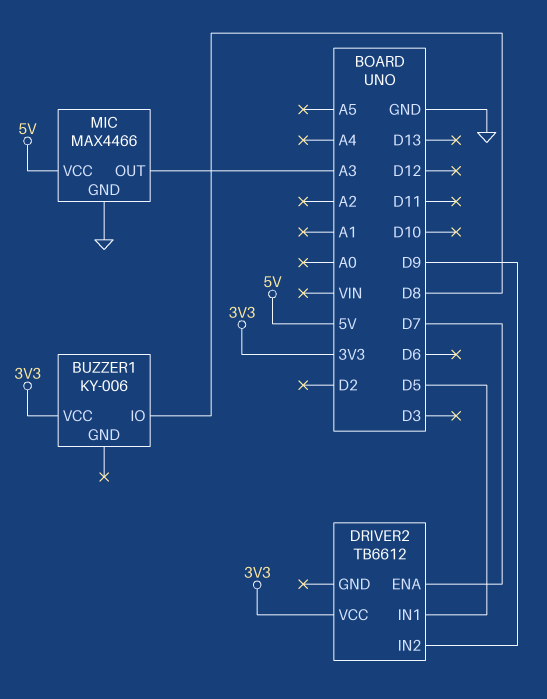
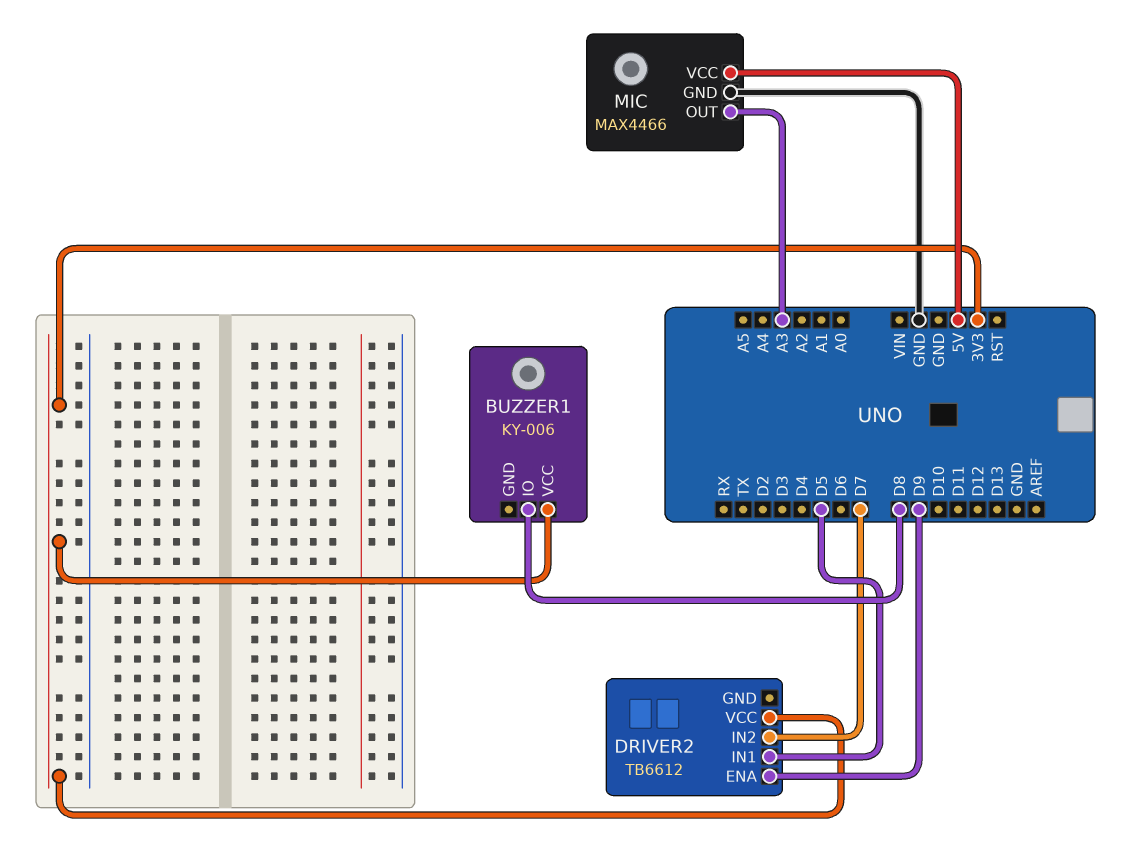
DRIVER2 pin ENA: D7 -> D9
DRIVER2 pin IN2: D9 -> D7

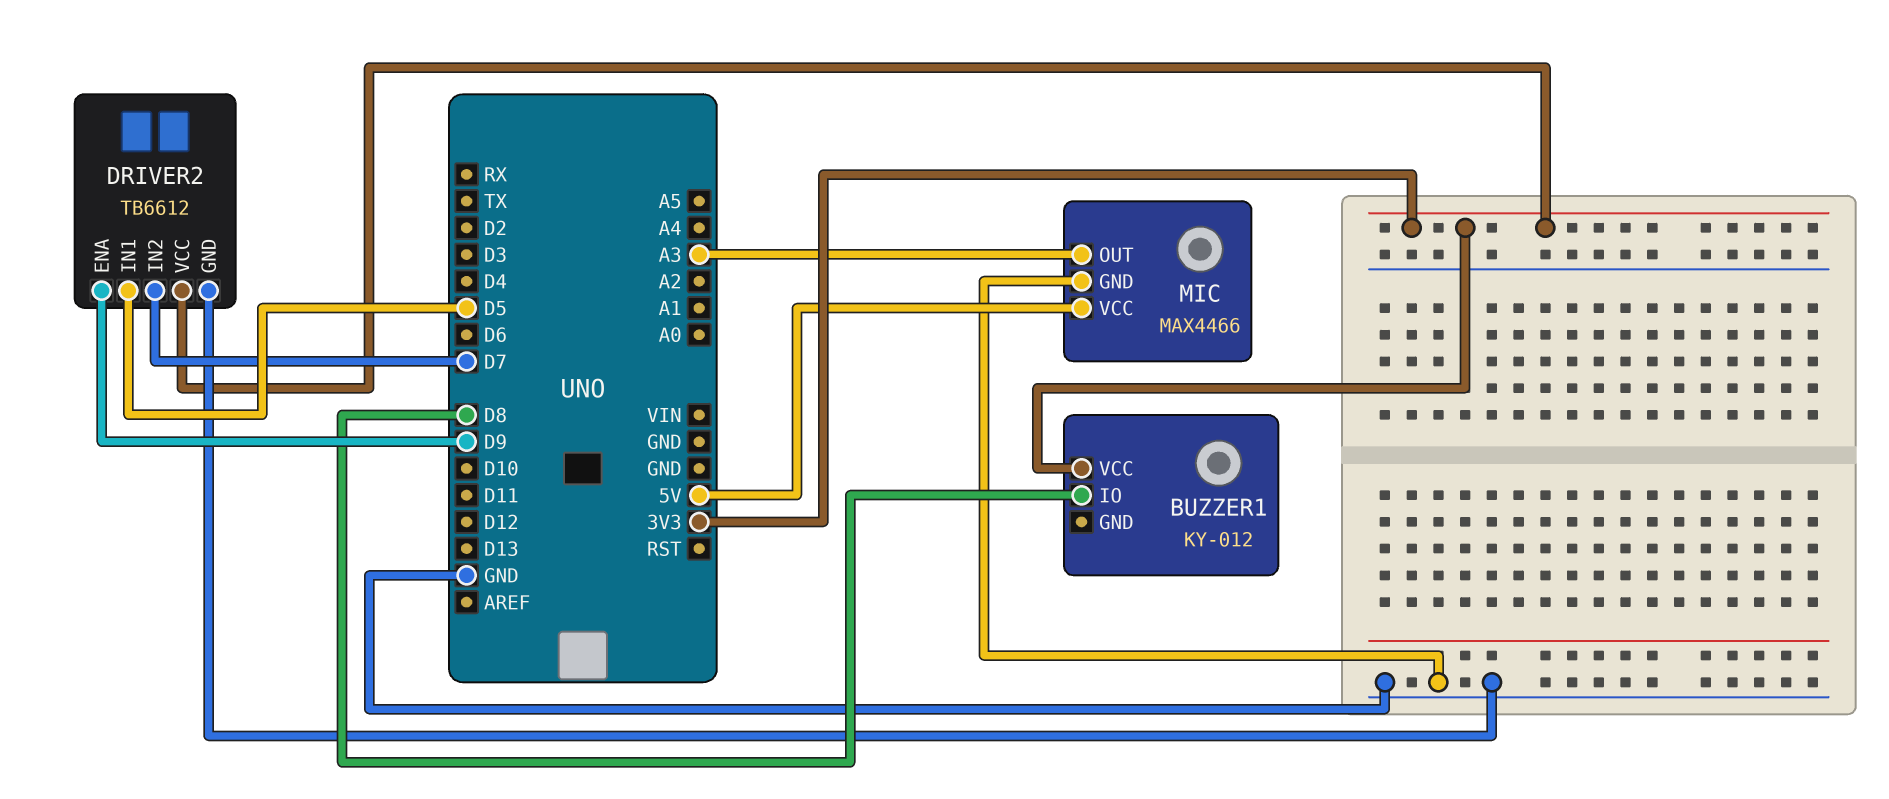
BUZZER1: KY-006 -> KY-012
DRIVER2 pin GND: none -> GND

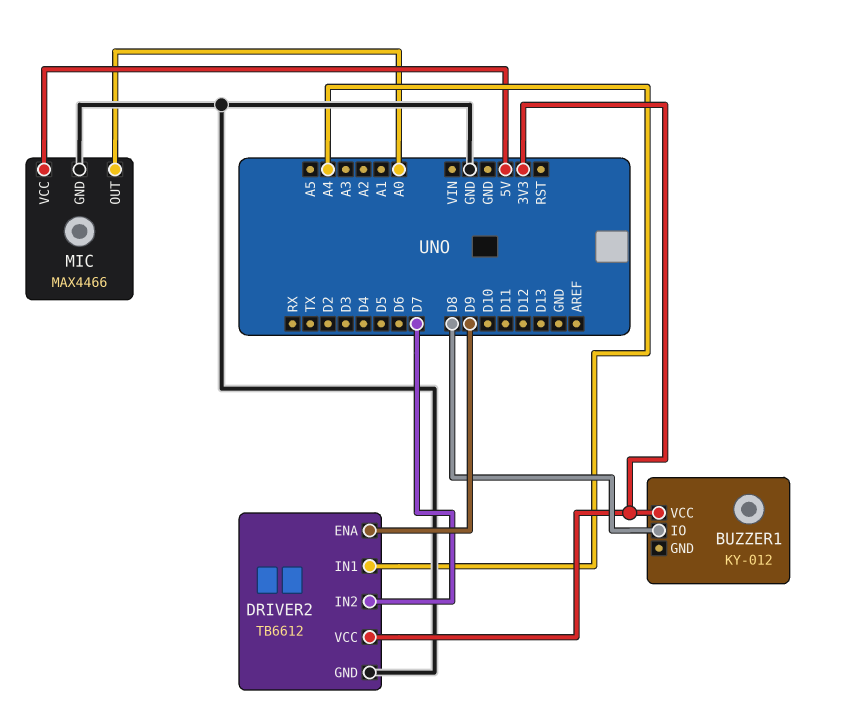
DRIVER2 pin IN1: D5 -> A4
MIC pin OUT: A3 -> A0

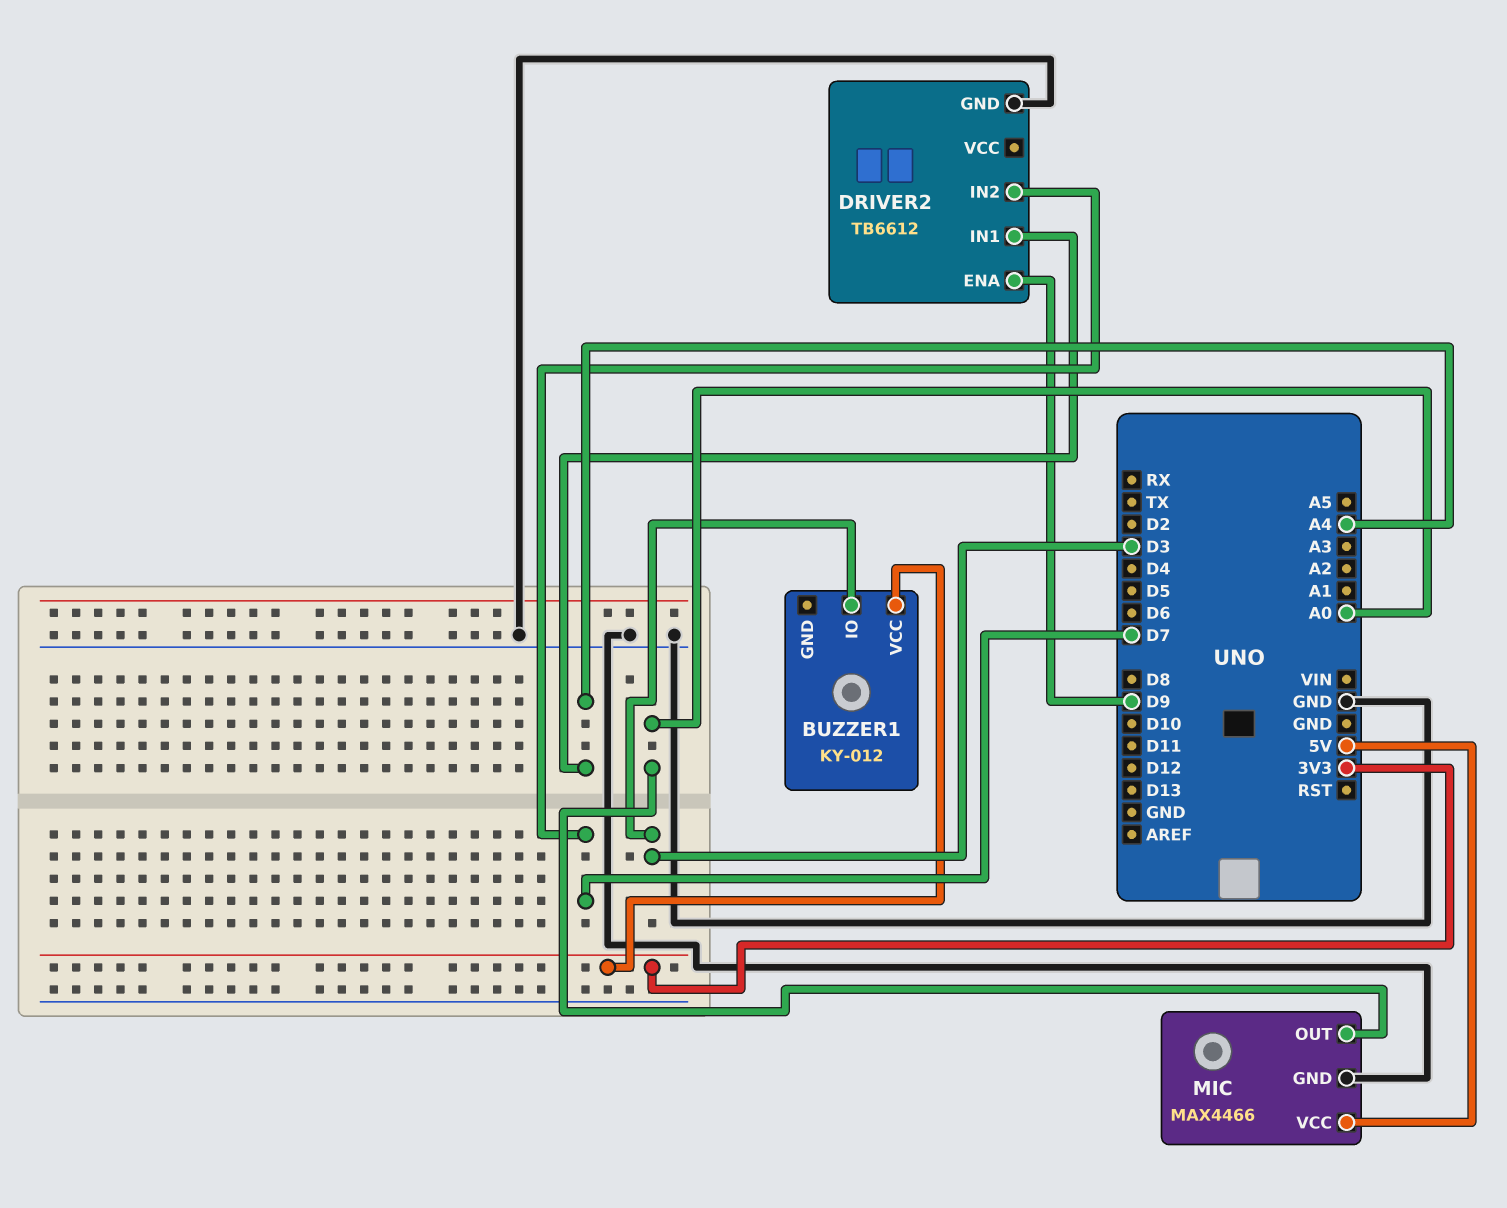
BUZZER1 pin IO: D8 -> D3
DRIVER2 pin VCC: 3V3 -> none

